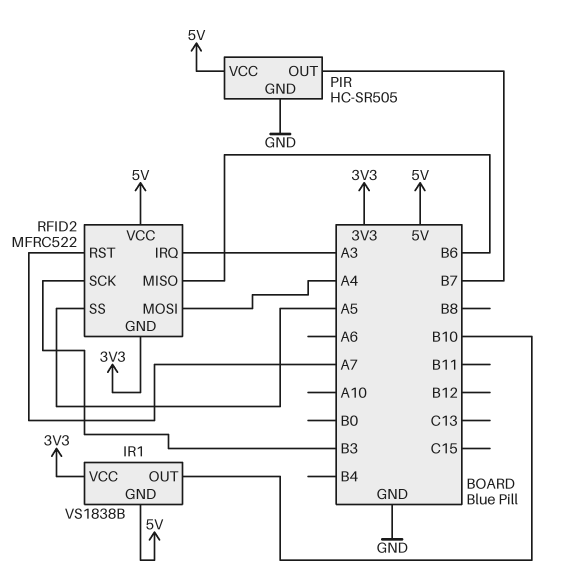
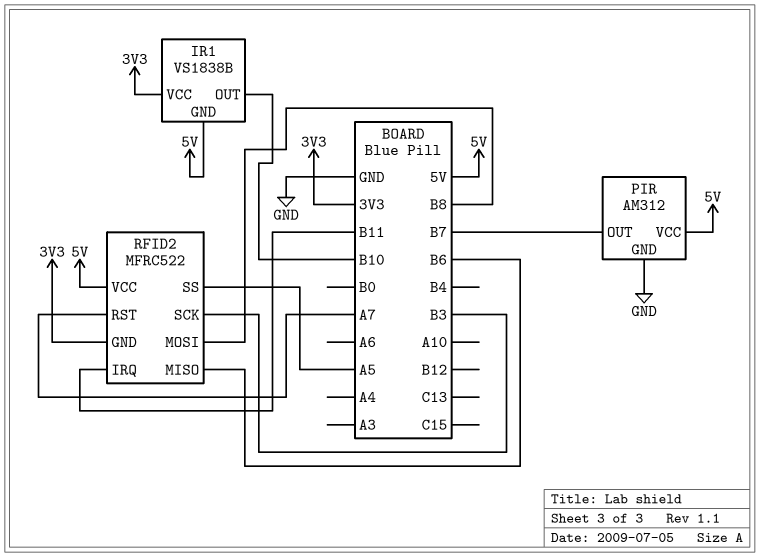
PIR: HC-SR505 -> AM312
RFID2 pin IRQ: A3 -> B11
RFID2 pin MOSI: A4 -> B8

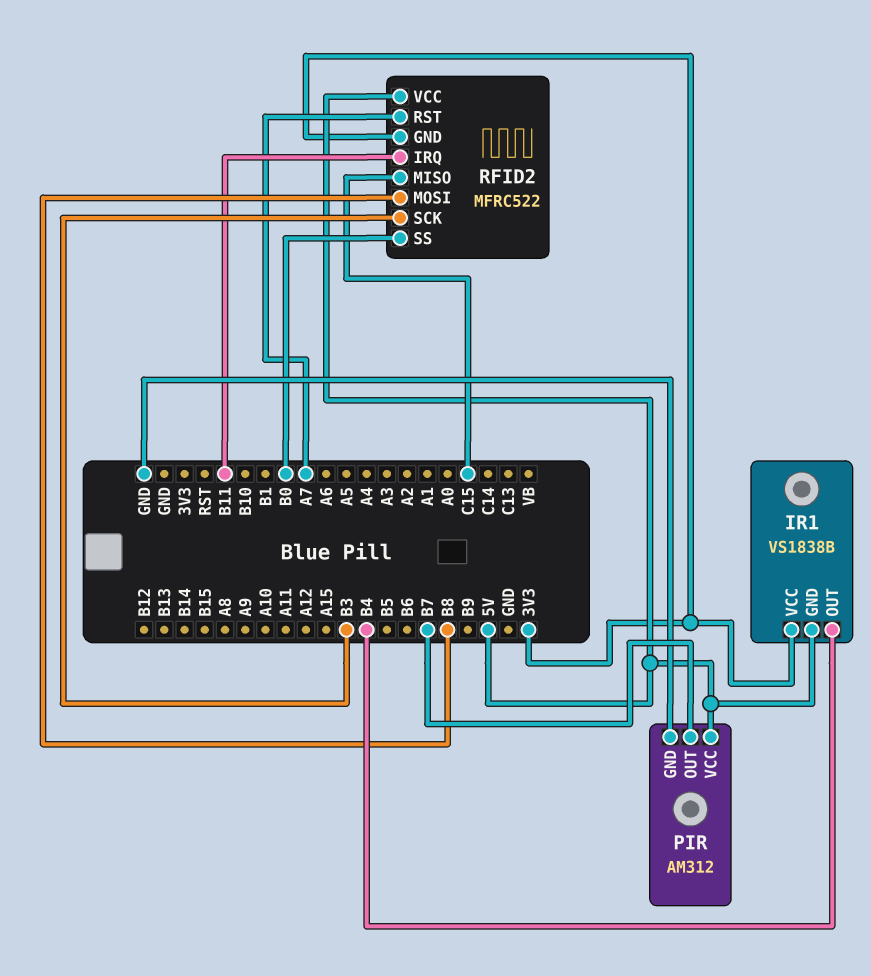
IR1 pin OUT: B10 -> B4
RFID2 pin MISO: B6 -> C15
RFID2 pin SS: A5 -> B0

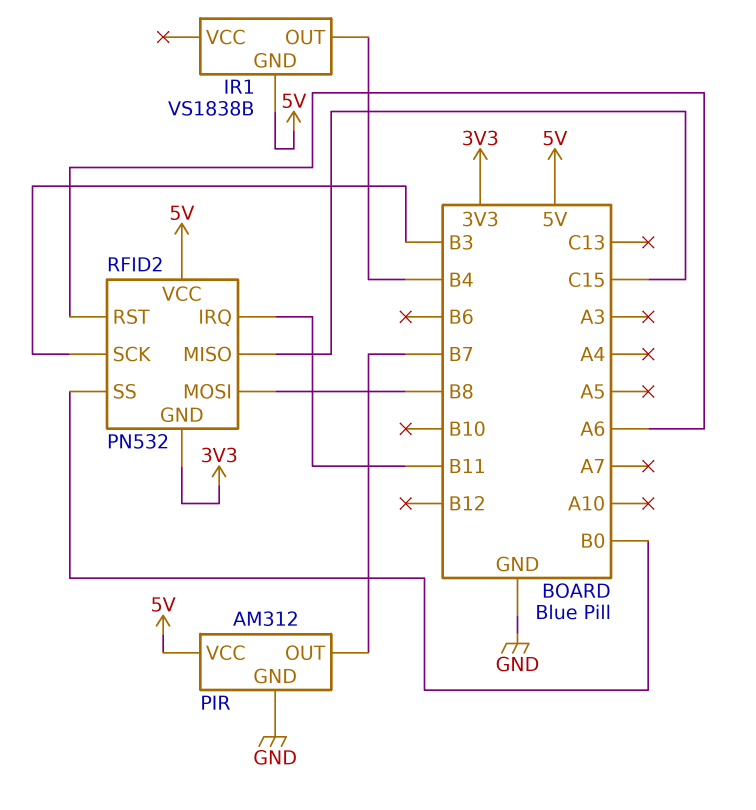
IR1 pin VCC: 3V3 -> none
RFID2: MFRC522 -> PN532
RFID2 pin RST: A7 -> A6

